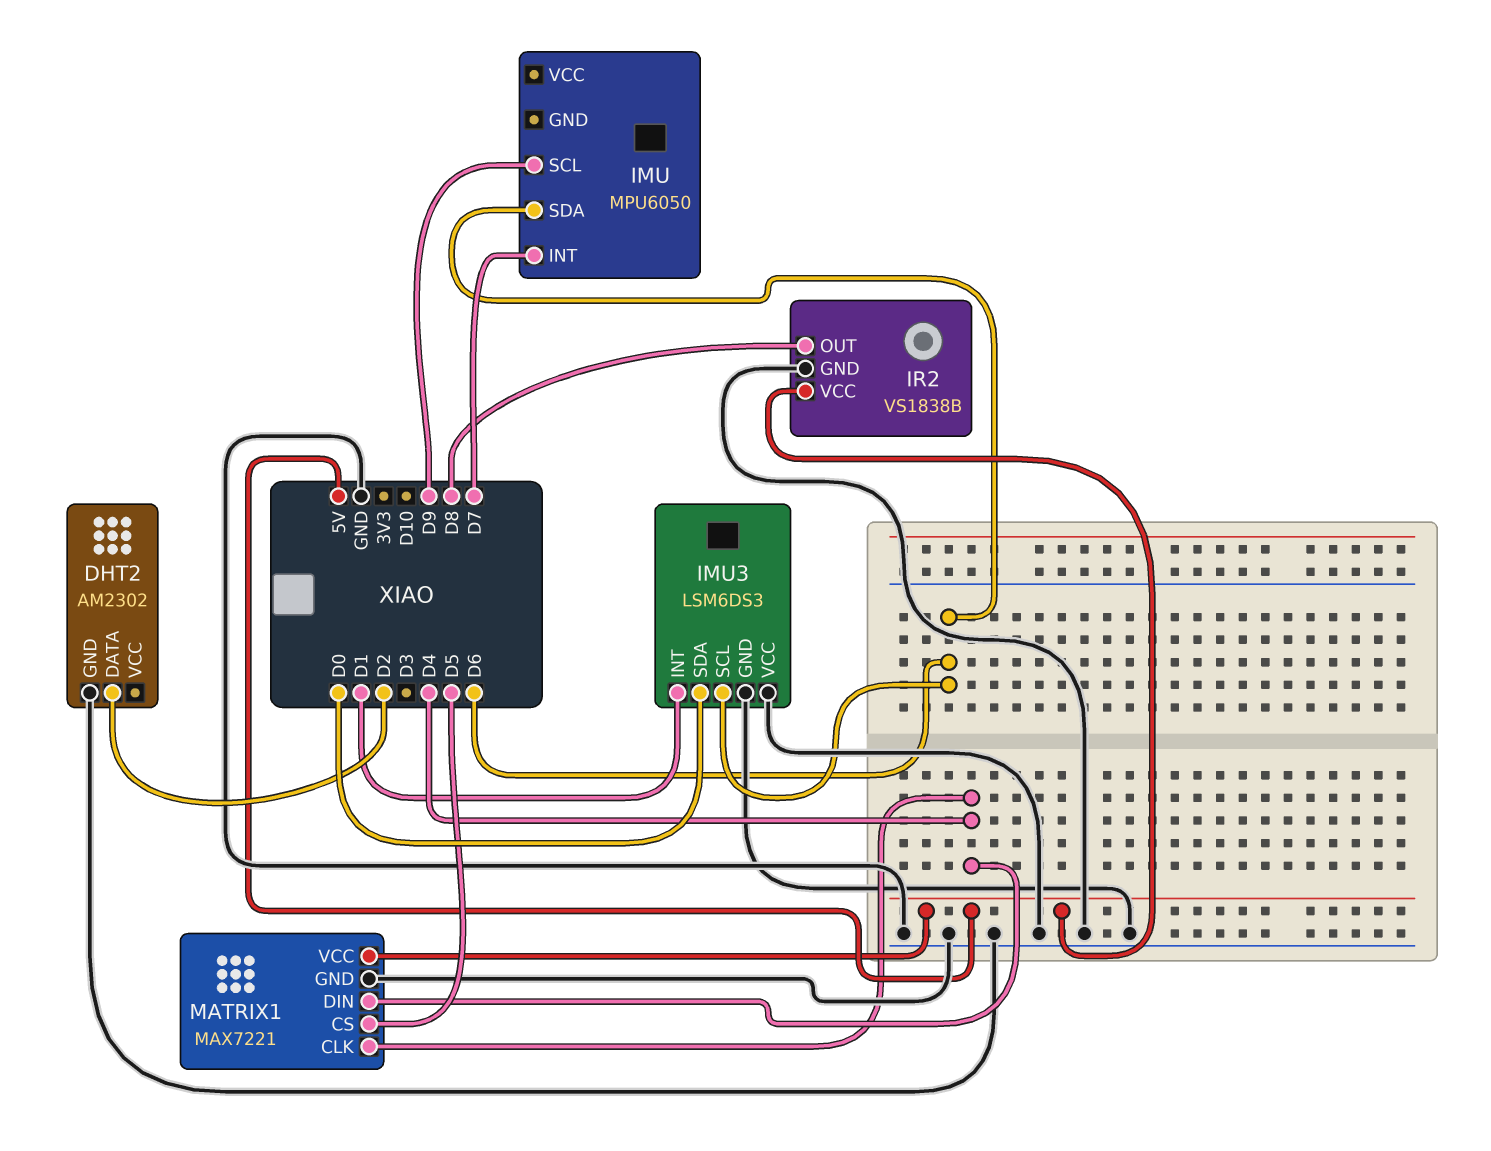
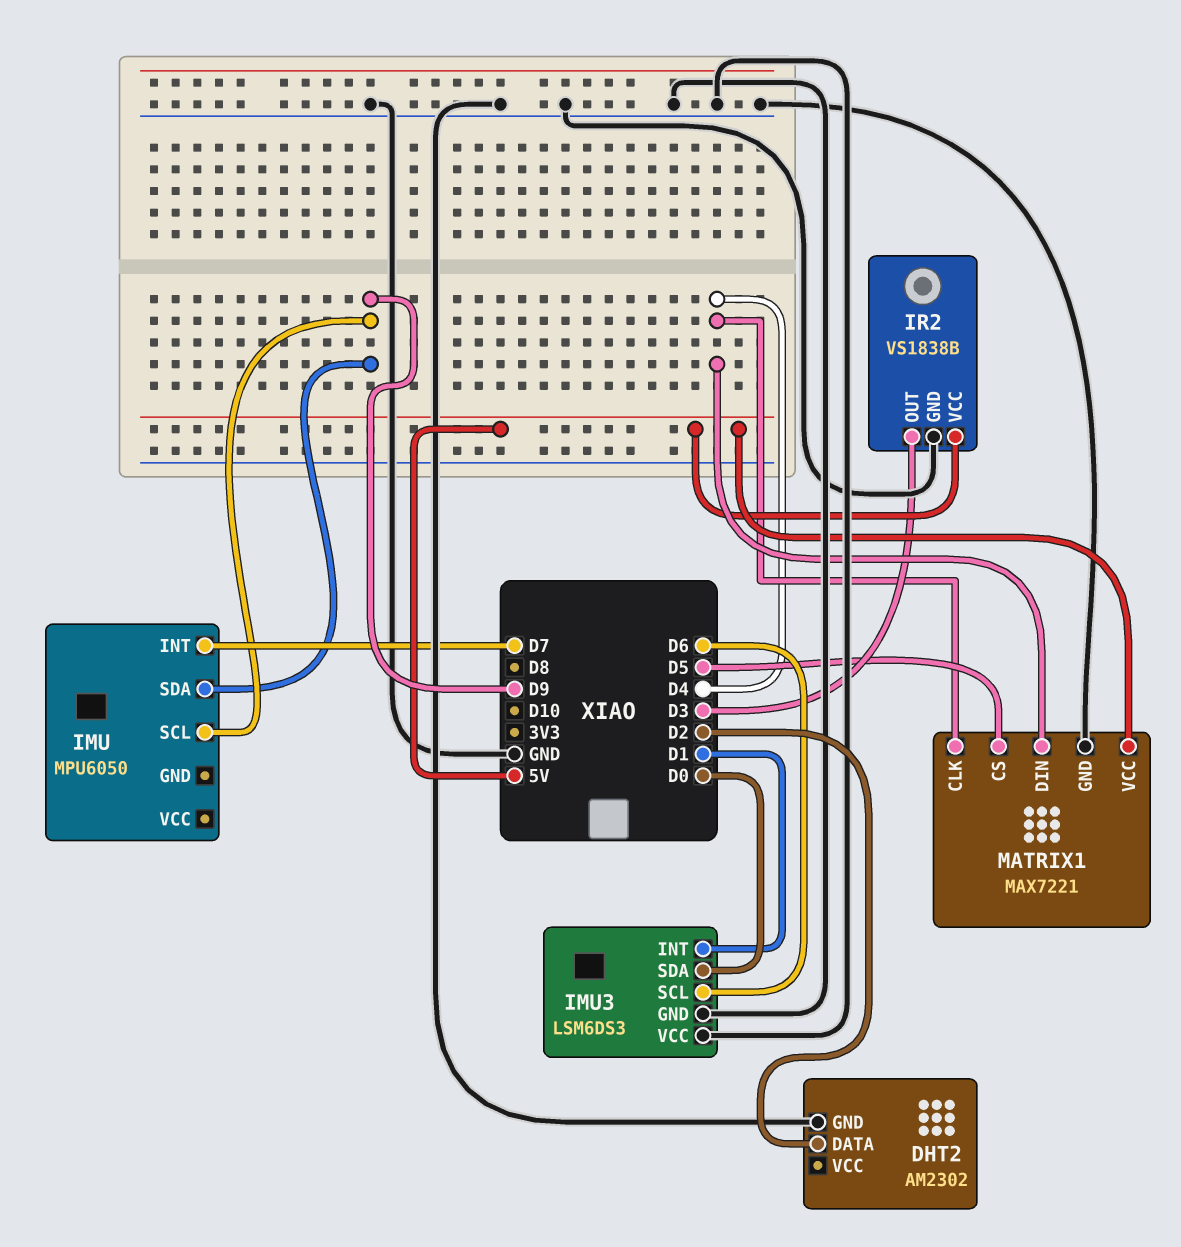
IMU pin SDA: D6 -> D9
IR2 pin OUT: D8 -> D3

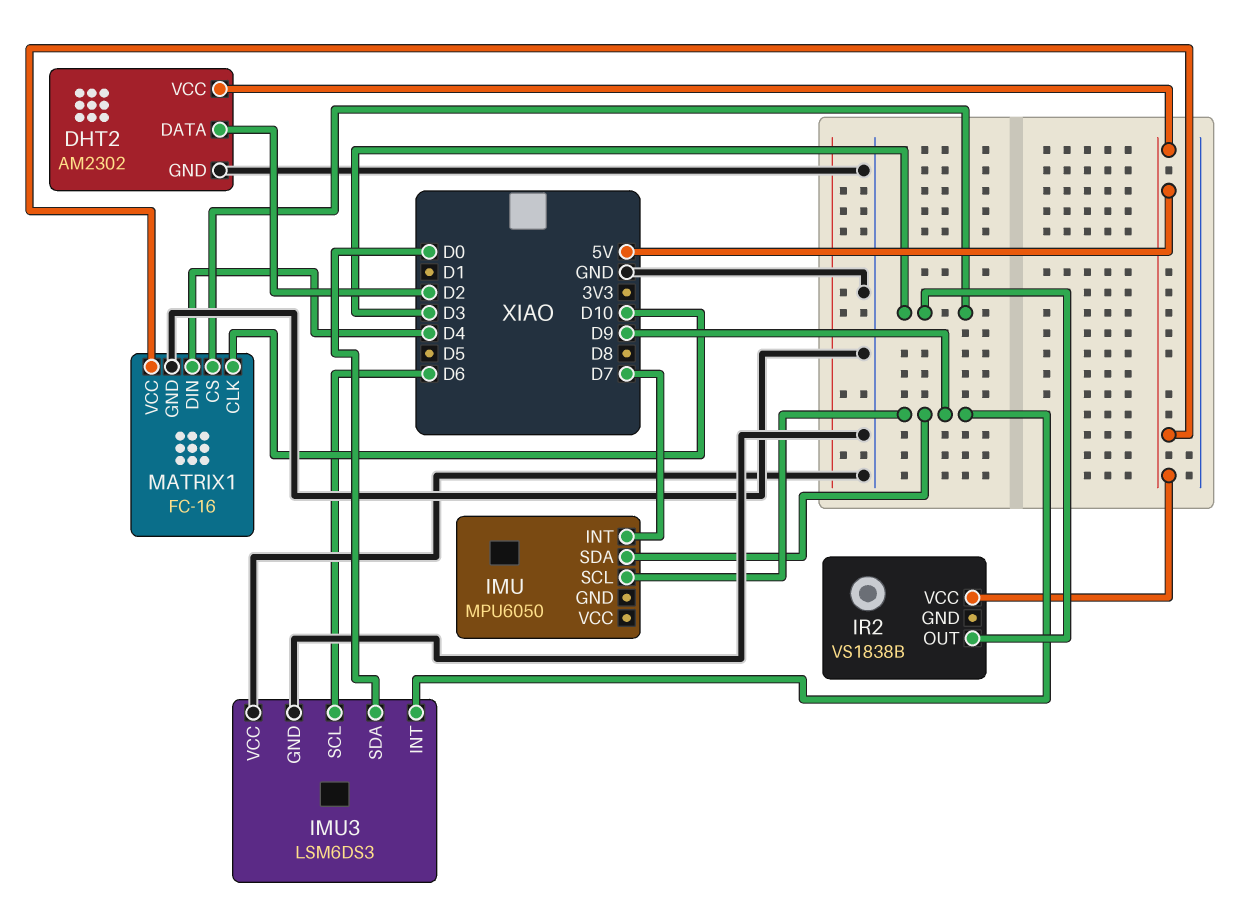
DHT2 pin VCC: none -> 5V
IMU3 pin INT: D1 -> D9
IR2 pin GND: GND -> none
MATRIX1: MAX7221 -> FC-16
MATRIX1 pin CLK: D4 -> D10
MATRIX1 pin CS: D5 -> D3

